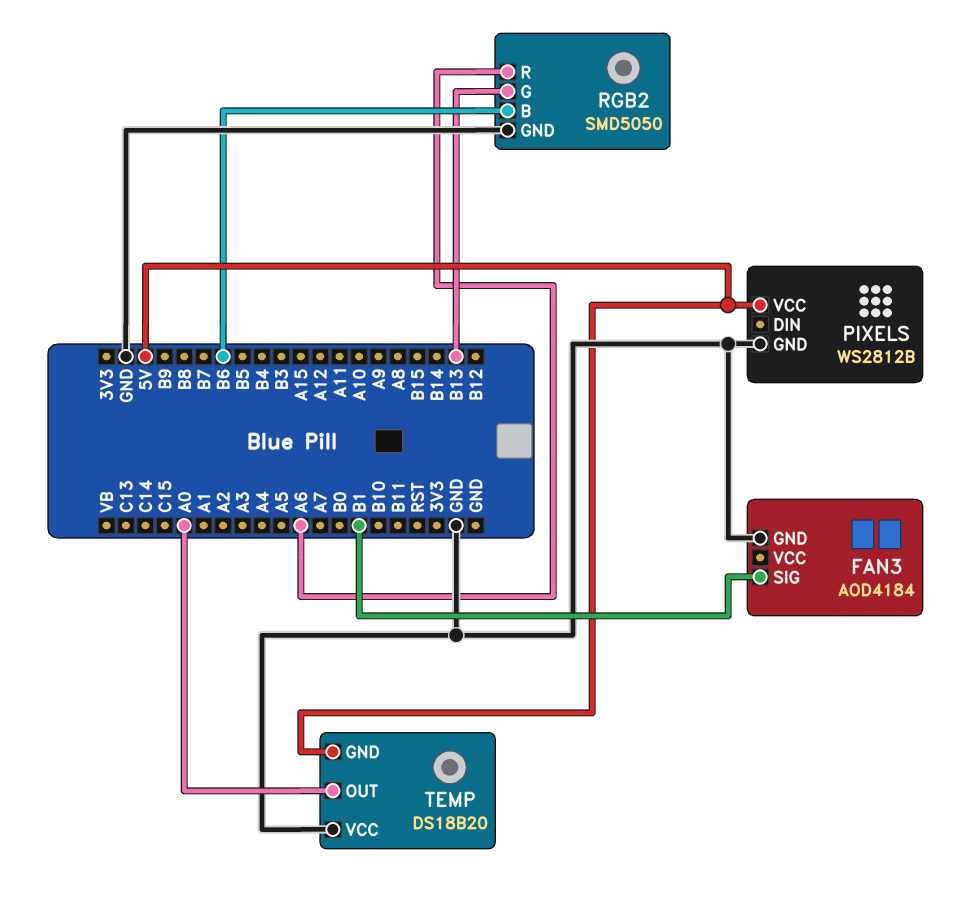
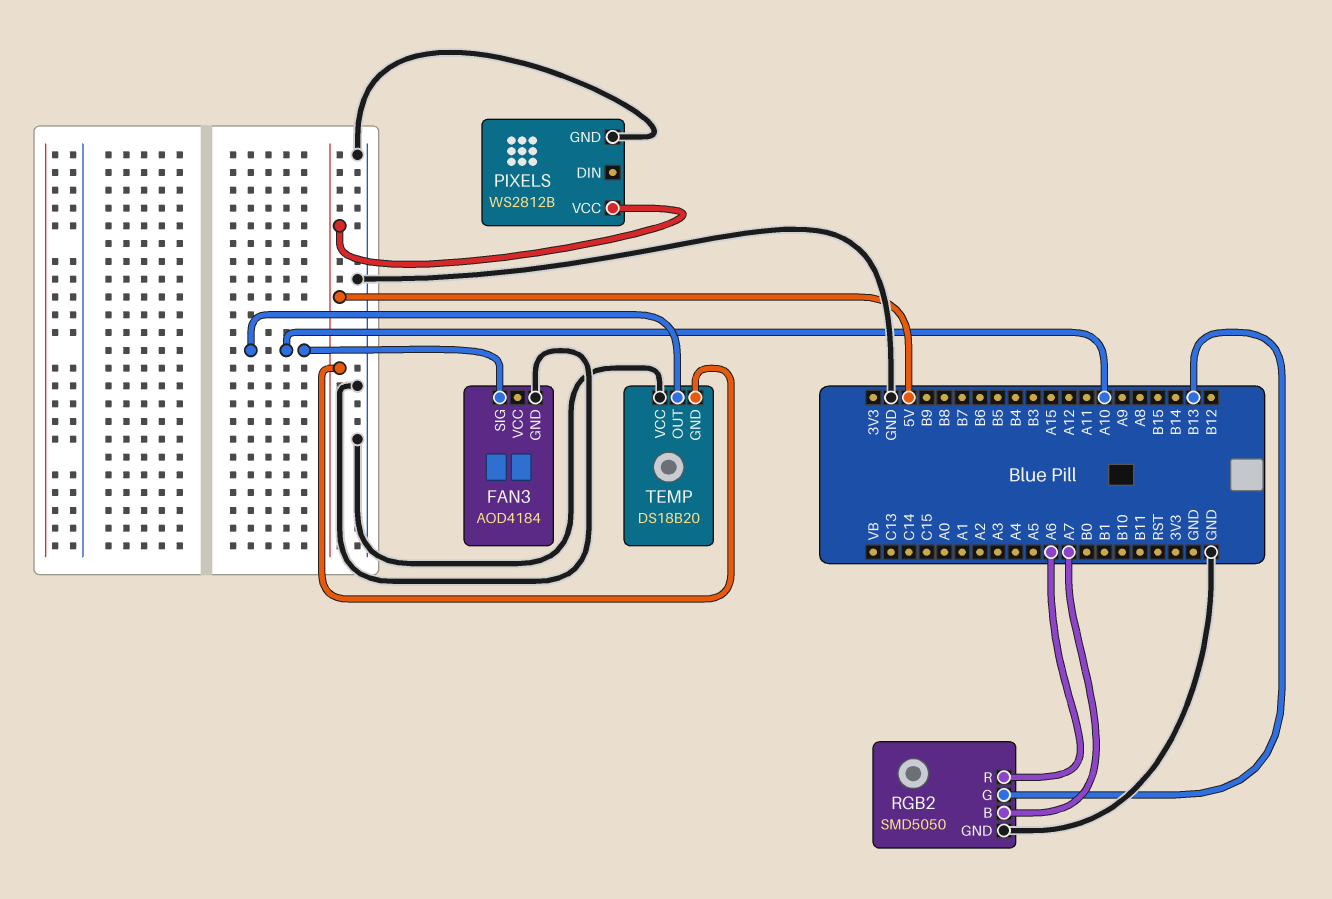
FAN3 pin SIG: B1 -> A10
RGB2 pin B: B6 -> A7
TEMP pin OUT: A0 -> A10

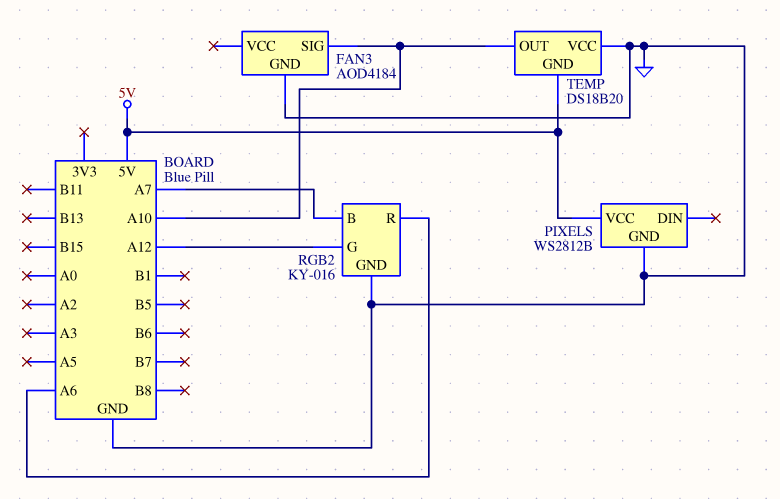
RGB2: SMD5050 -> KY-016
RGB2 pin G: B13 -> A12

